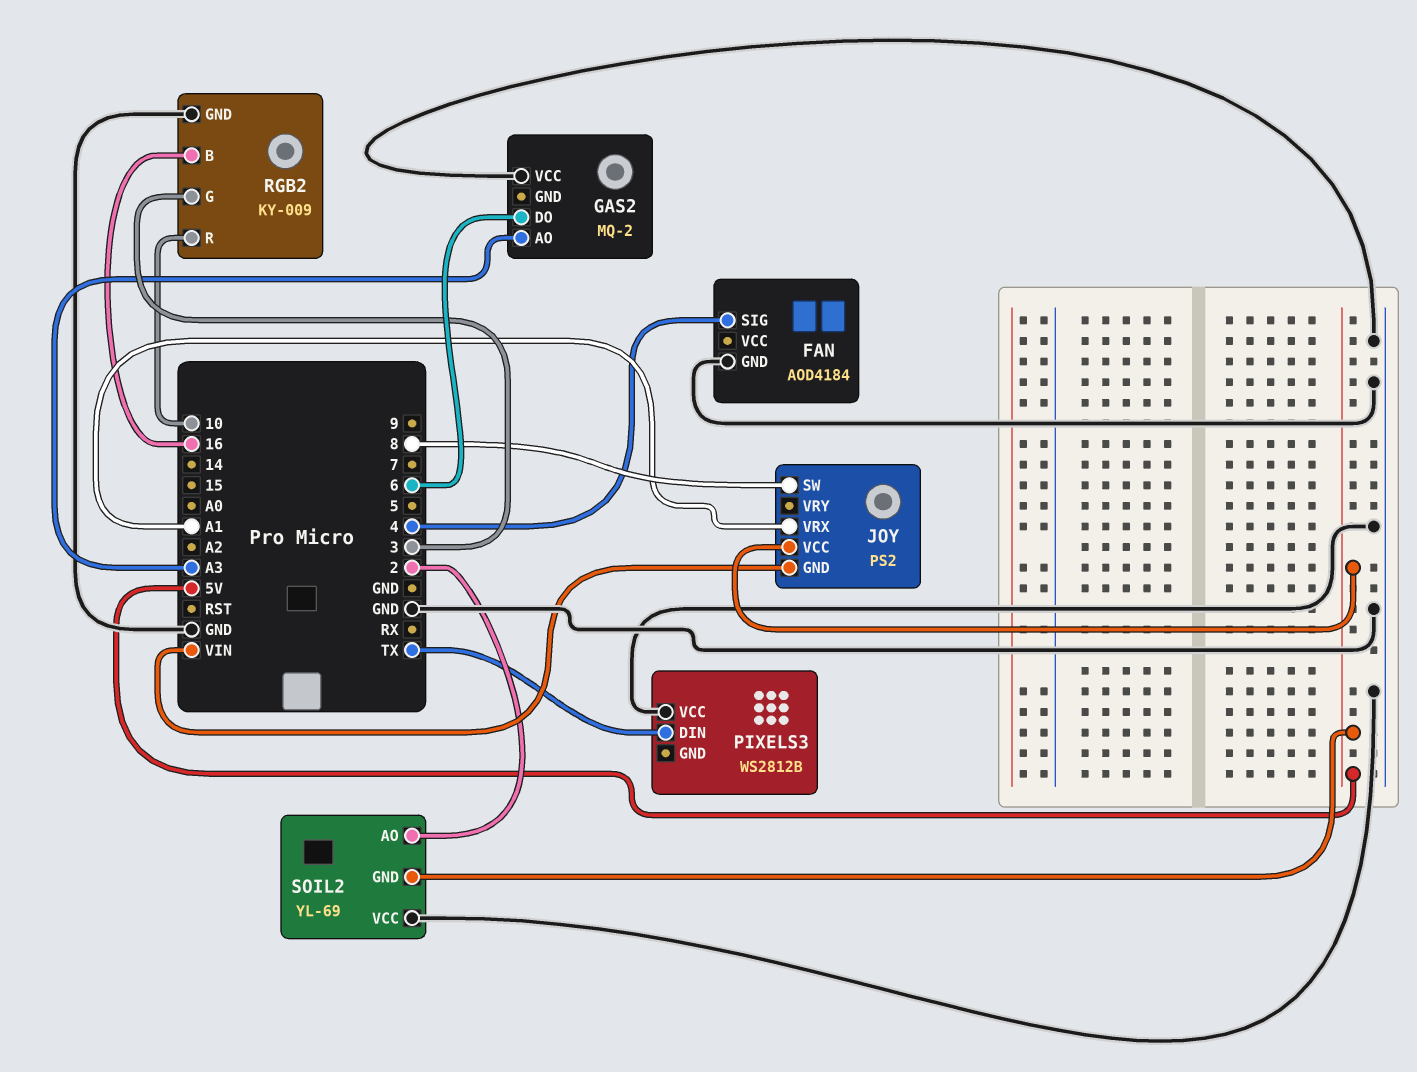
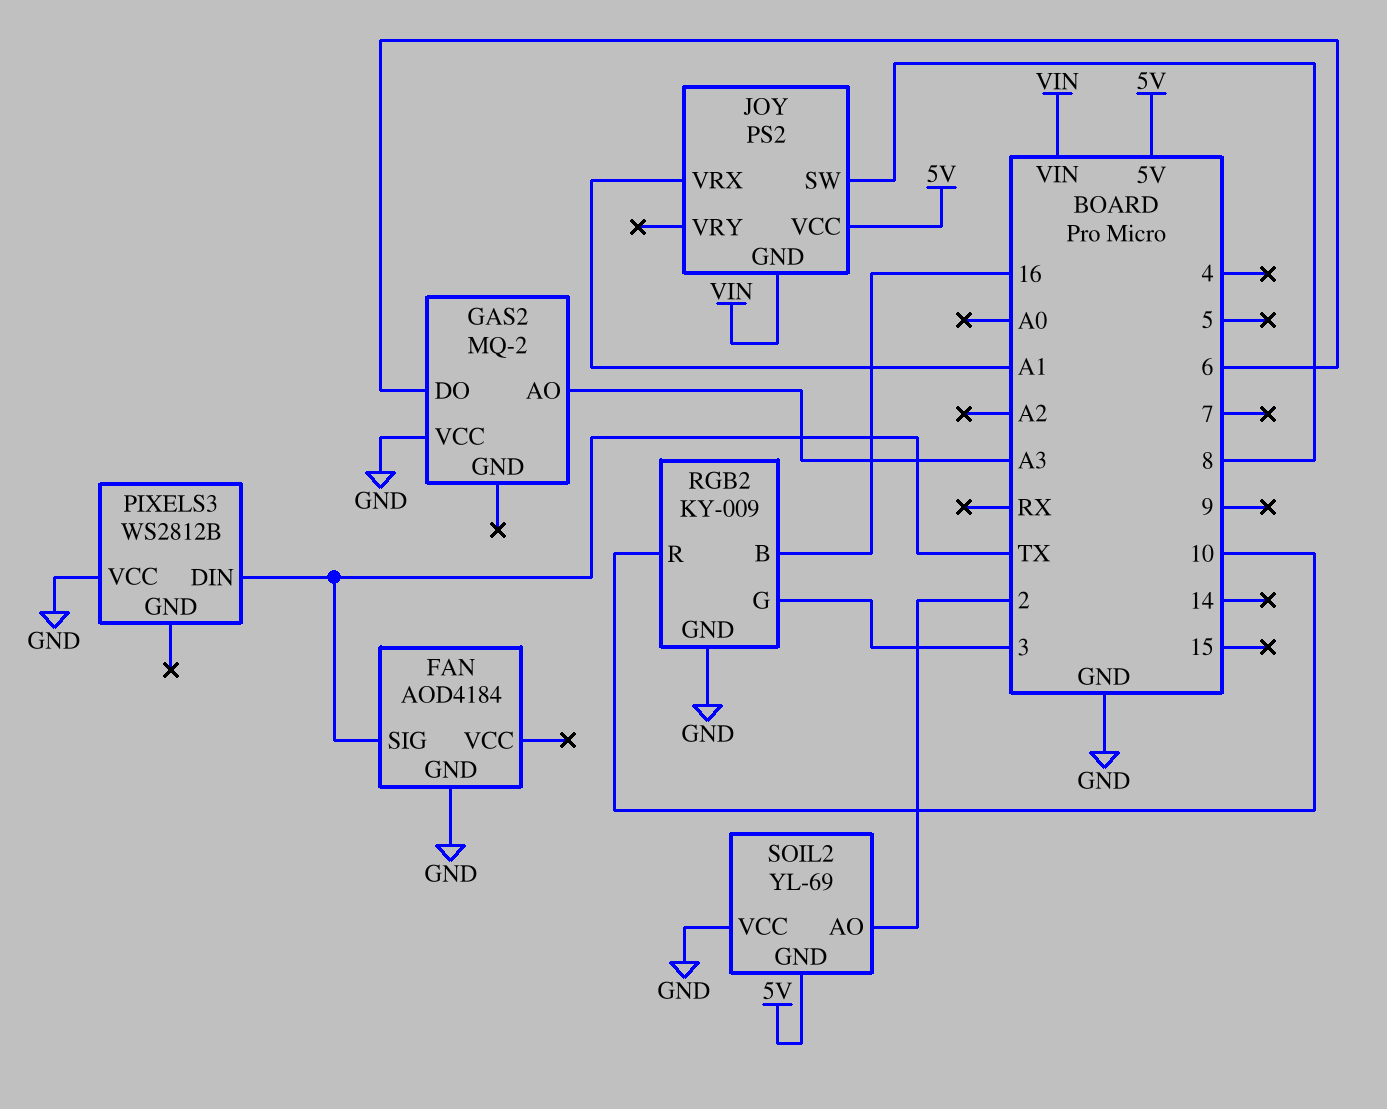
FAN pin SIG: 4 -> TX

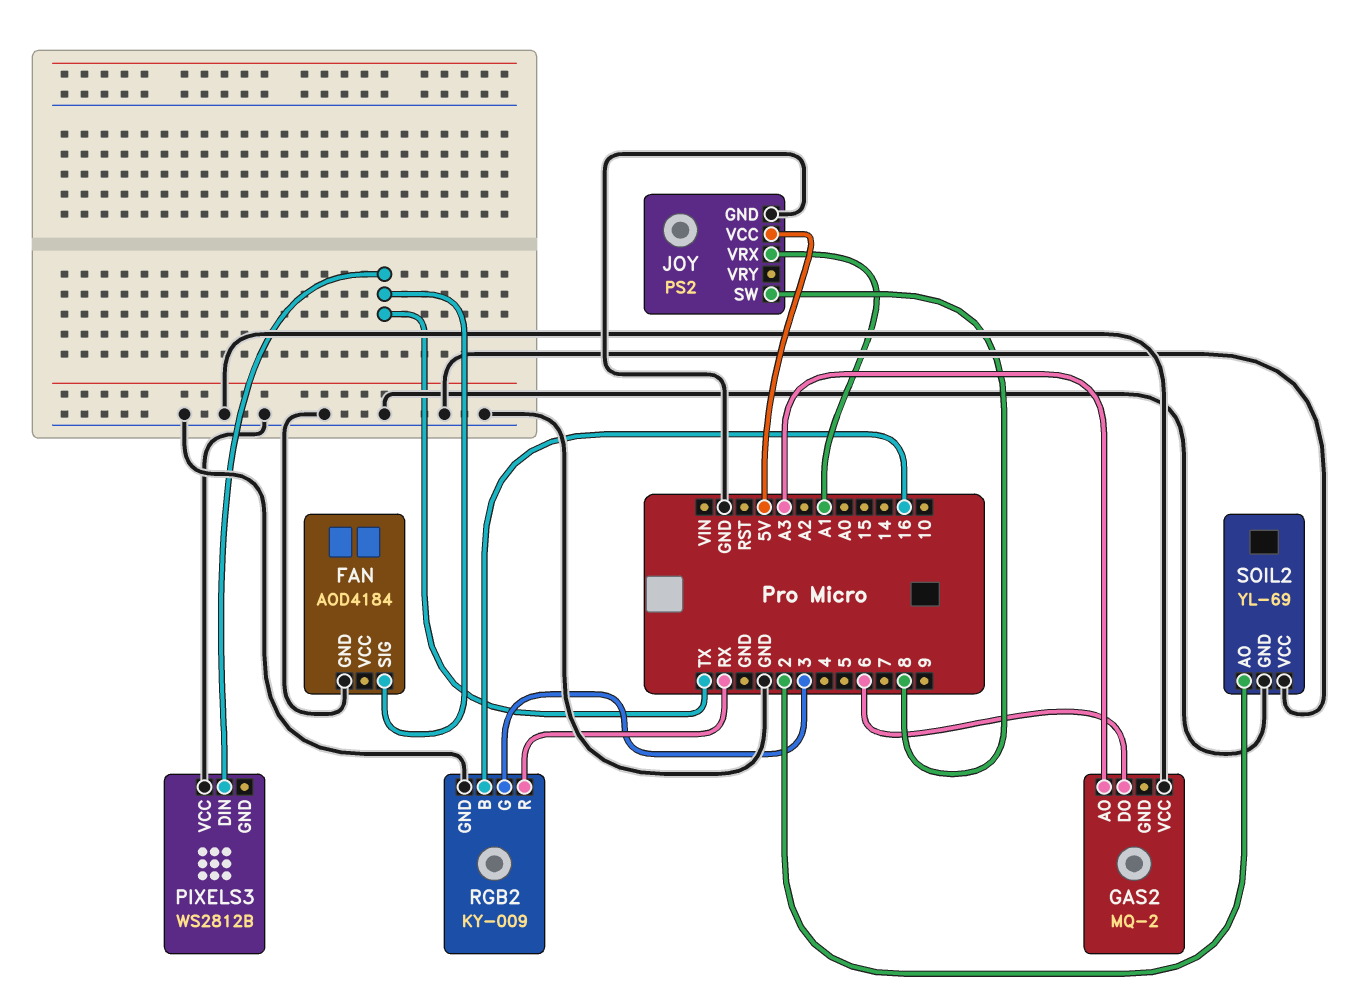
JOY pin GND: VIN -> GND
RGB2 pin R: 10 -> RX
SOIL2 pin GND: 5V -> GND

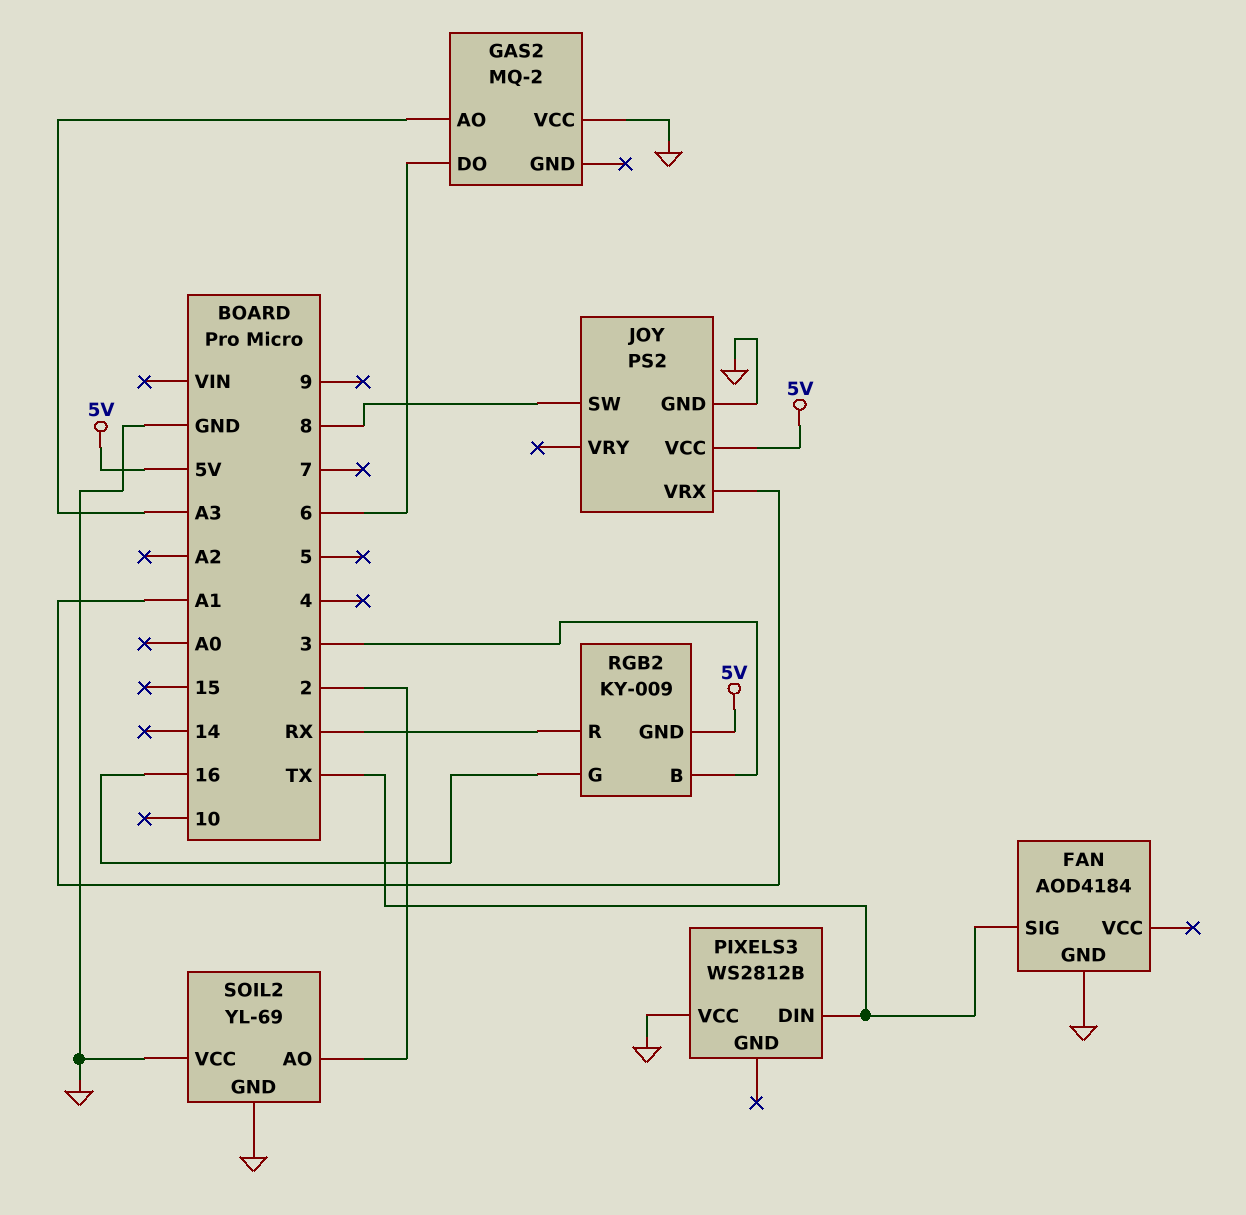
RGB2 pin B: 16 -> 3
RGB2 pin G: 3 -> 16
RGB2 pin GND: GND -> 5V

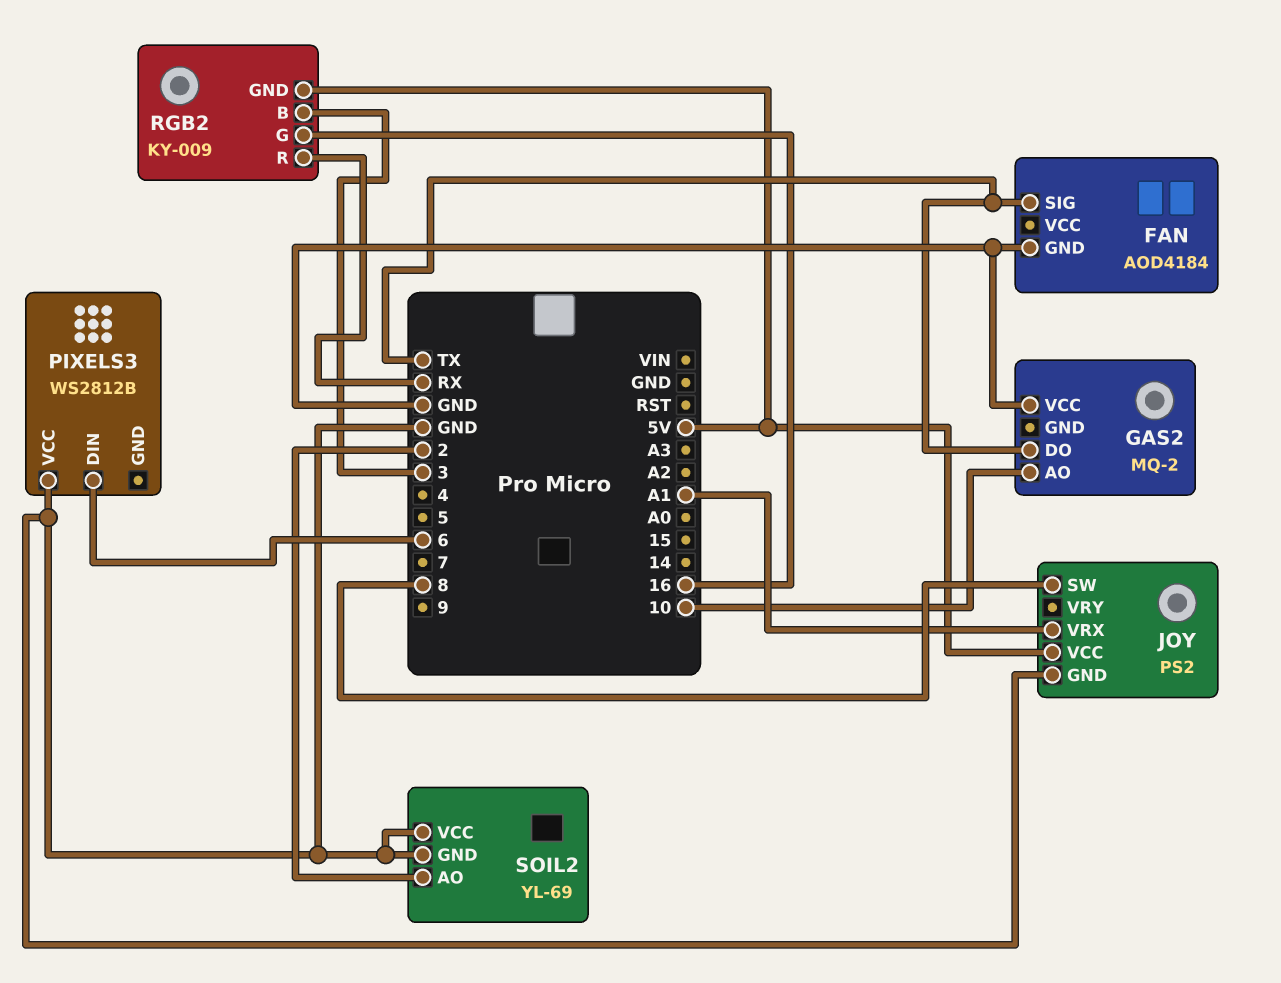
GAS2 pin AO: A3 -> 10
GAS2 pin DO: 6 -> TX
PIXELS3 pin DIN: TX -> 6

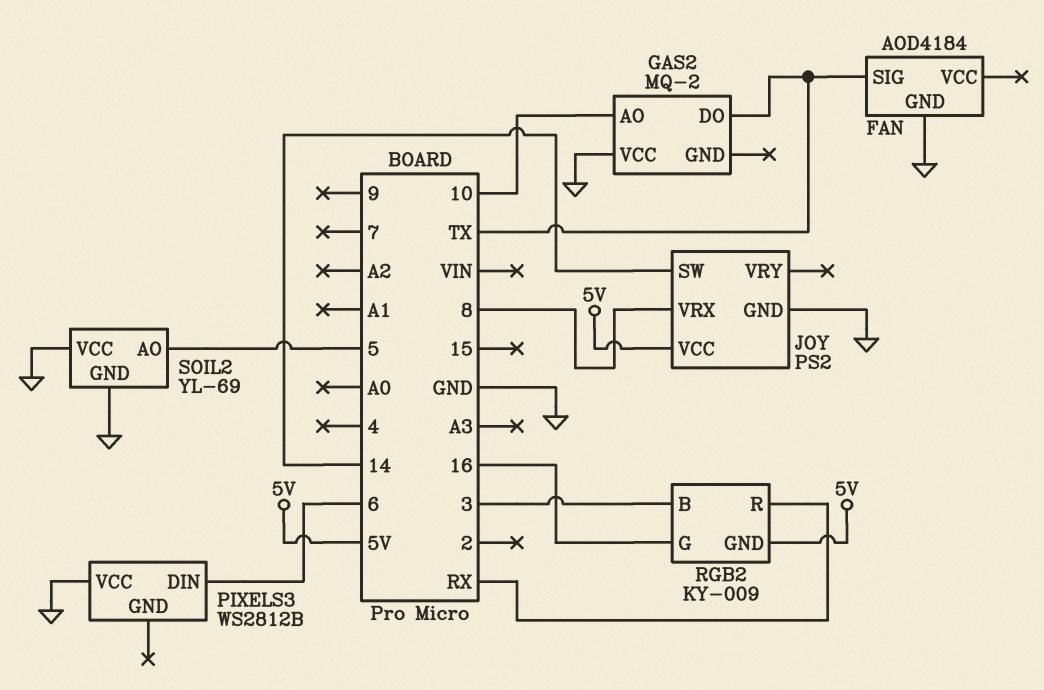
JOY pin SW: 8 -> 14
JOY pin VRX: A1 -> 8
SOIL2 pin AO: 2 -> 5

